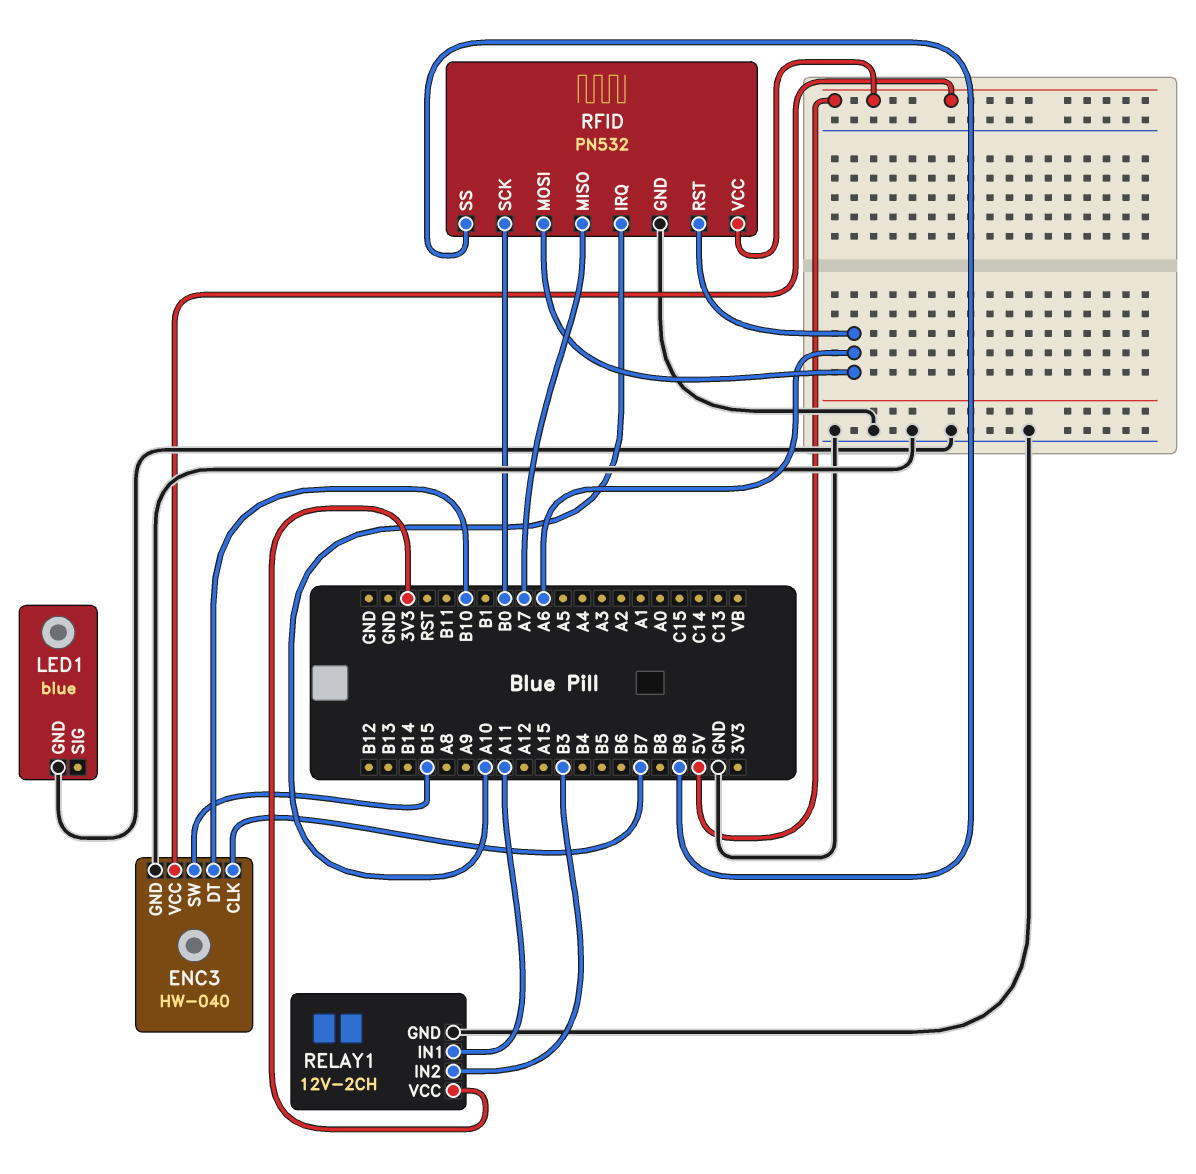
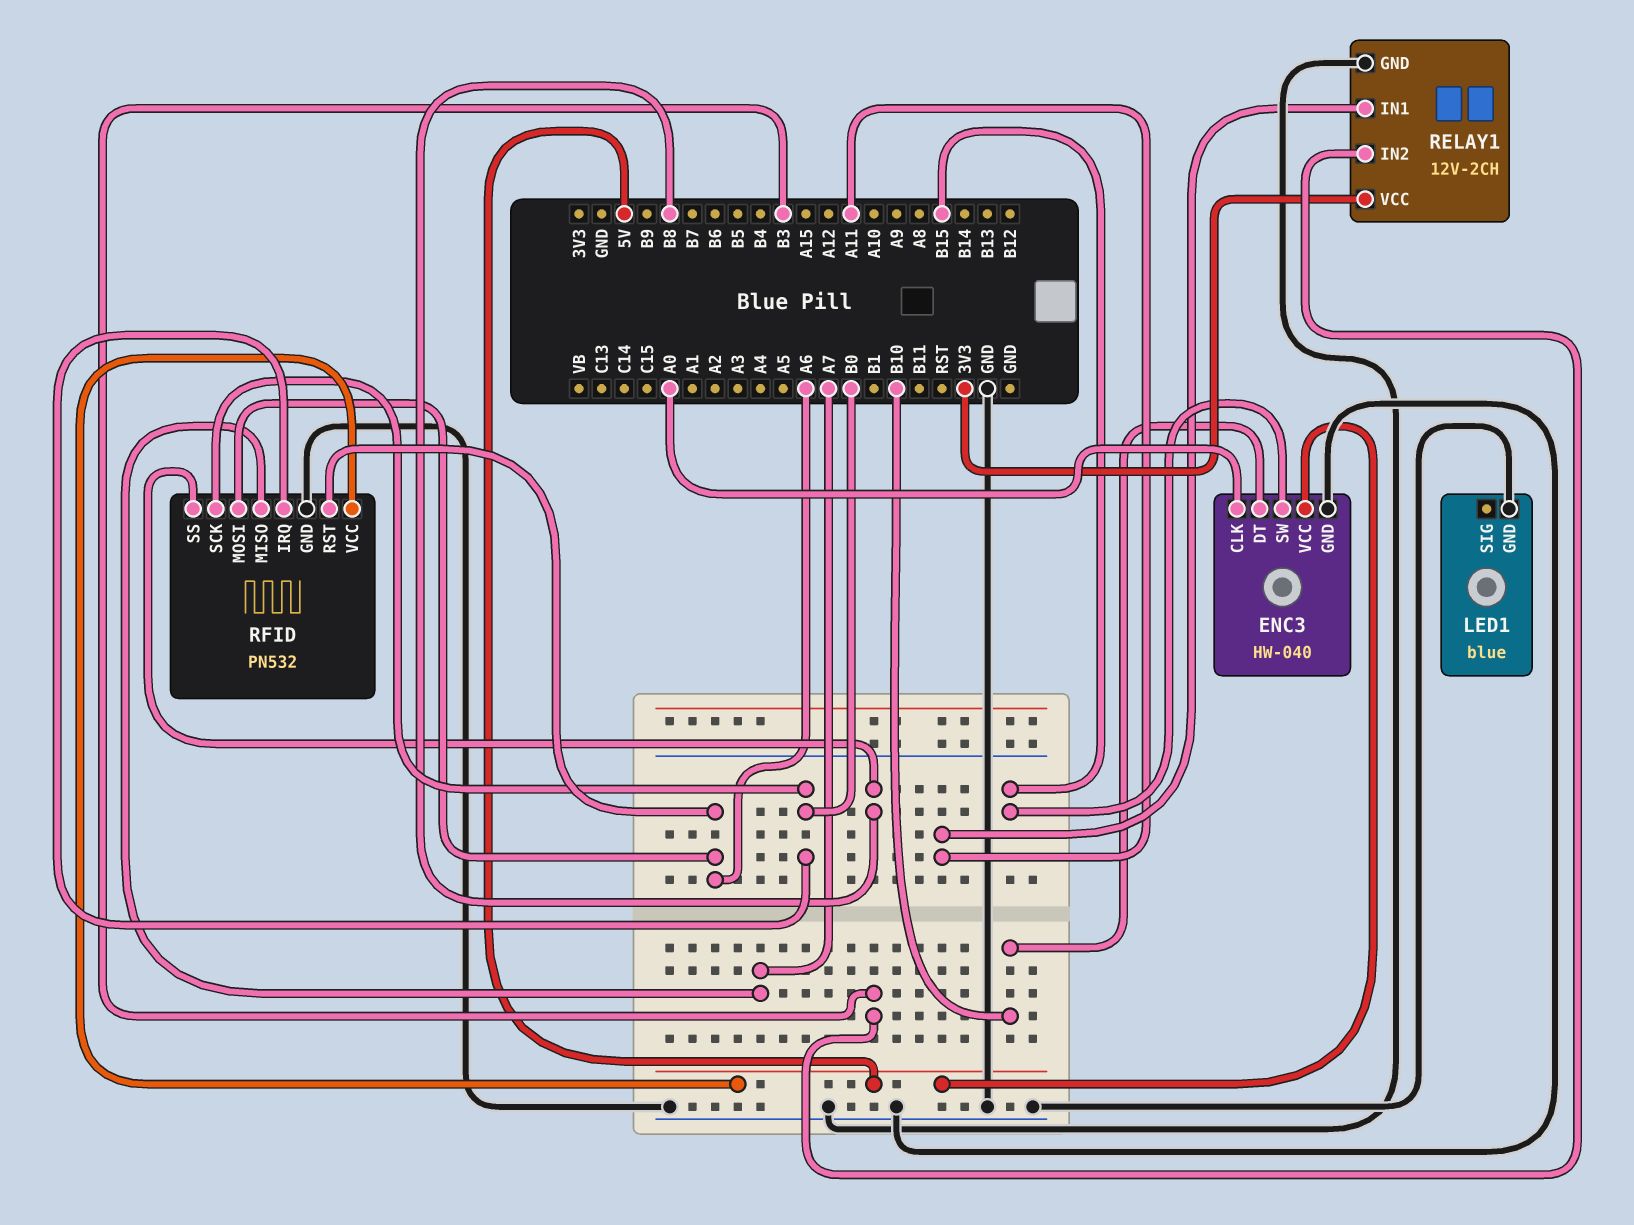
ENC3 pin CLK: B7 -> A0
RFID pin IRQ: A10 -> B0
RFID pin SS: B9 -> B8

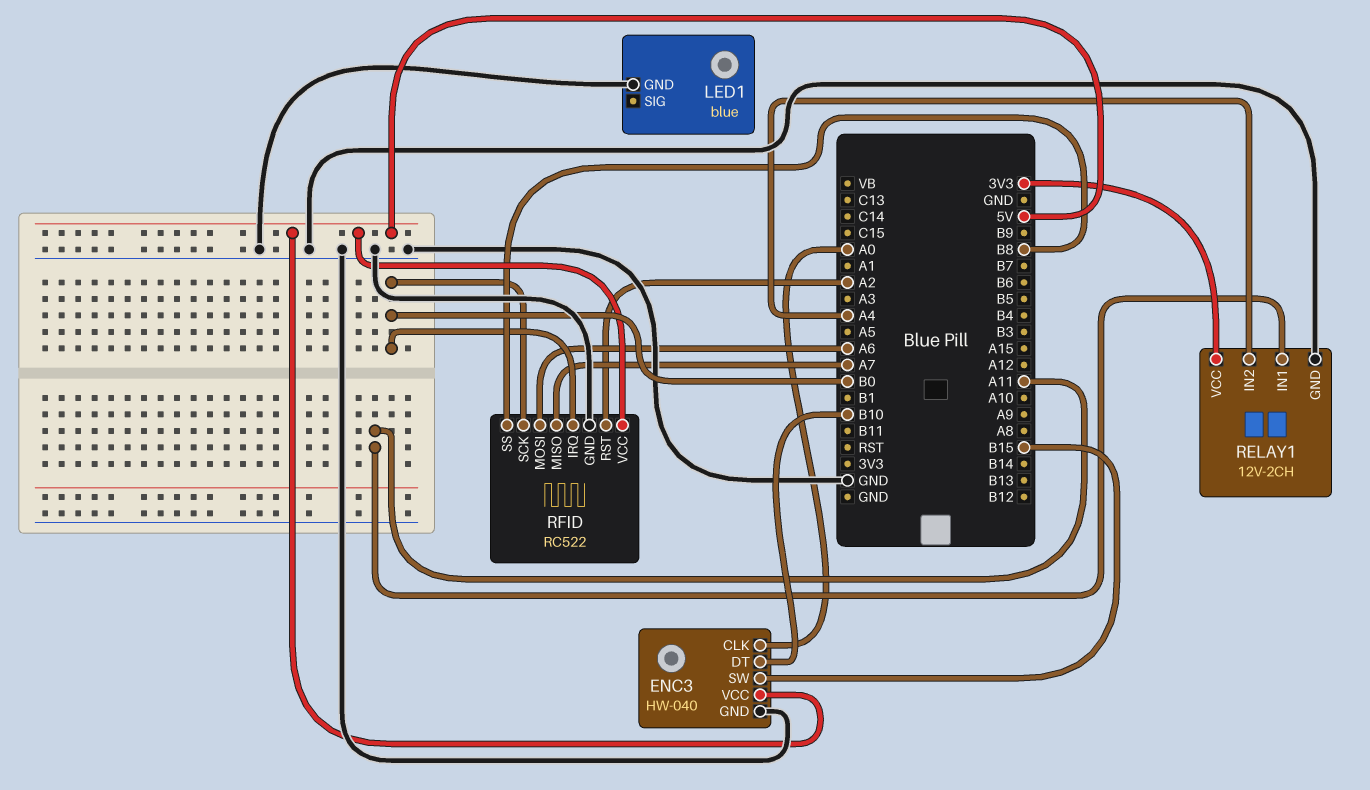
RELAY1 pin IN2: B3 -> A4
RFID: PN532 -> RC522
RFID pin RST: A6 -> A2

